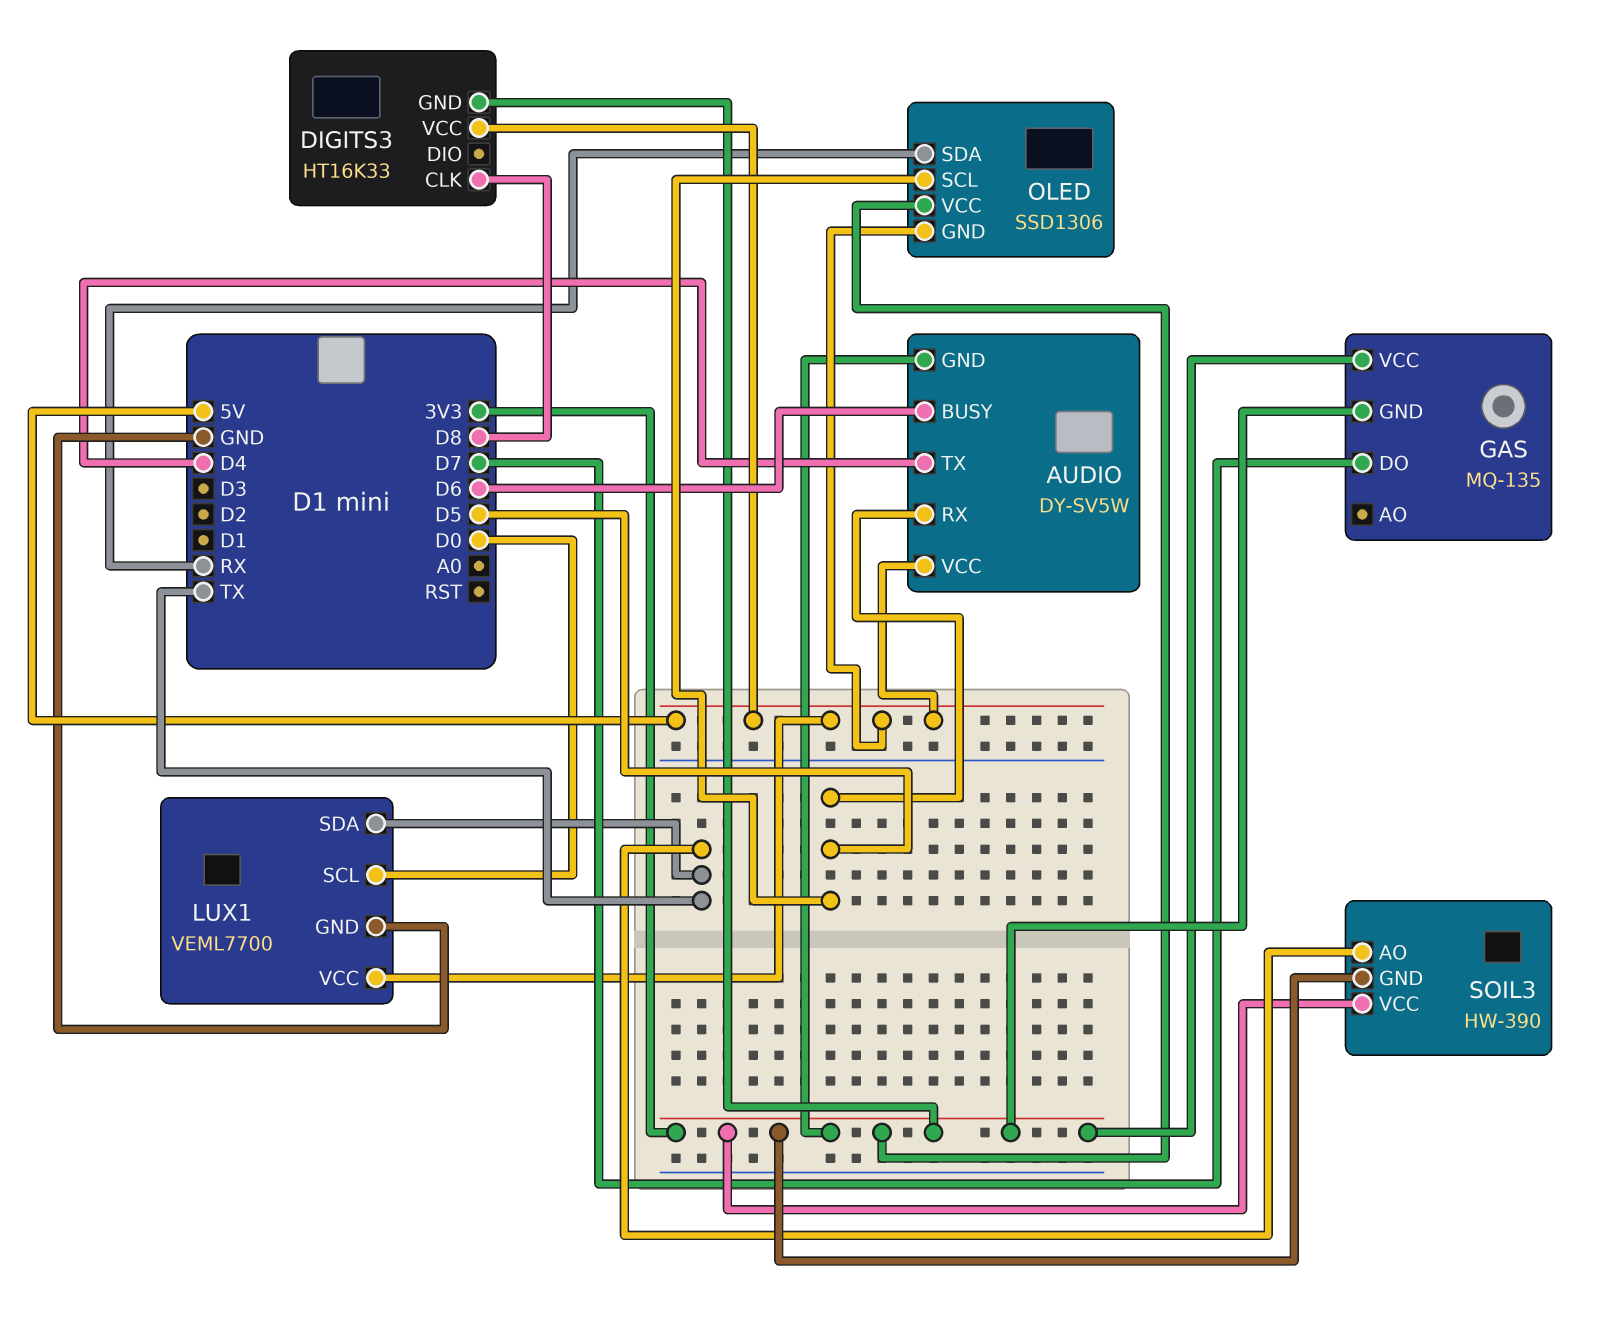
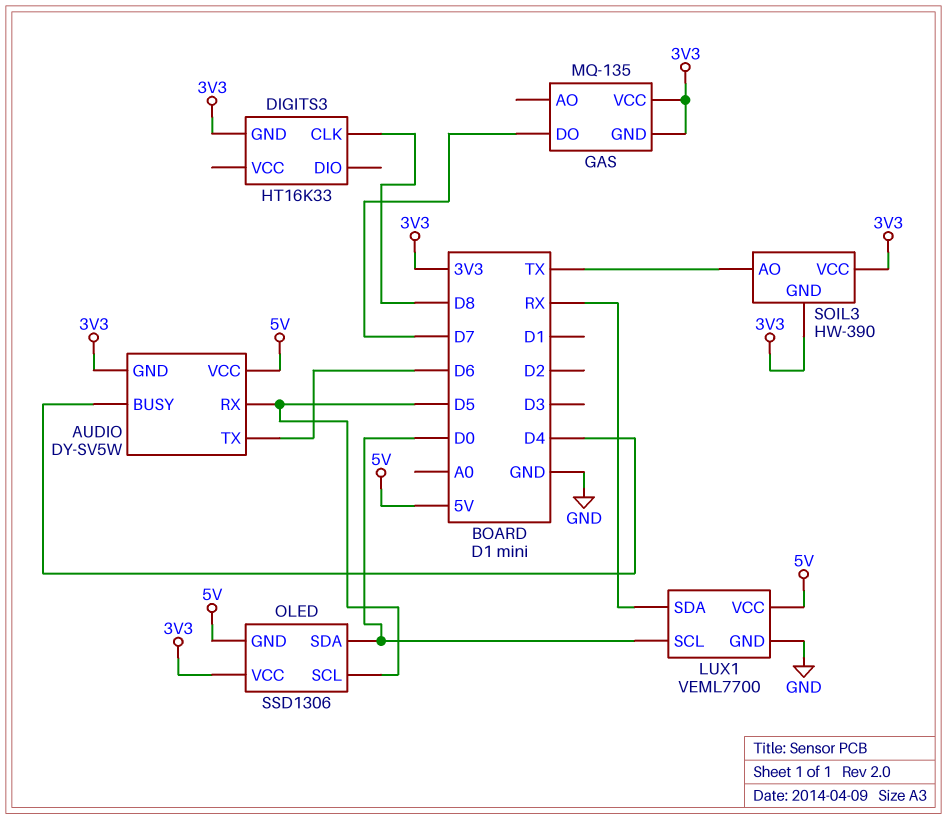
AUDIO pin BUSY: D6 -> D4
AUDIO pin TX: D4 -> D6
DIGITS3 pin VCC: 5V -> none
LUX1 pin SDA: TX -> RX
OLED pin SDA: RX -> D0

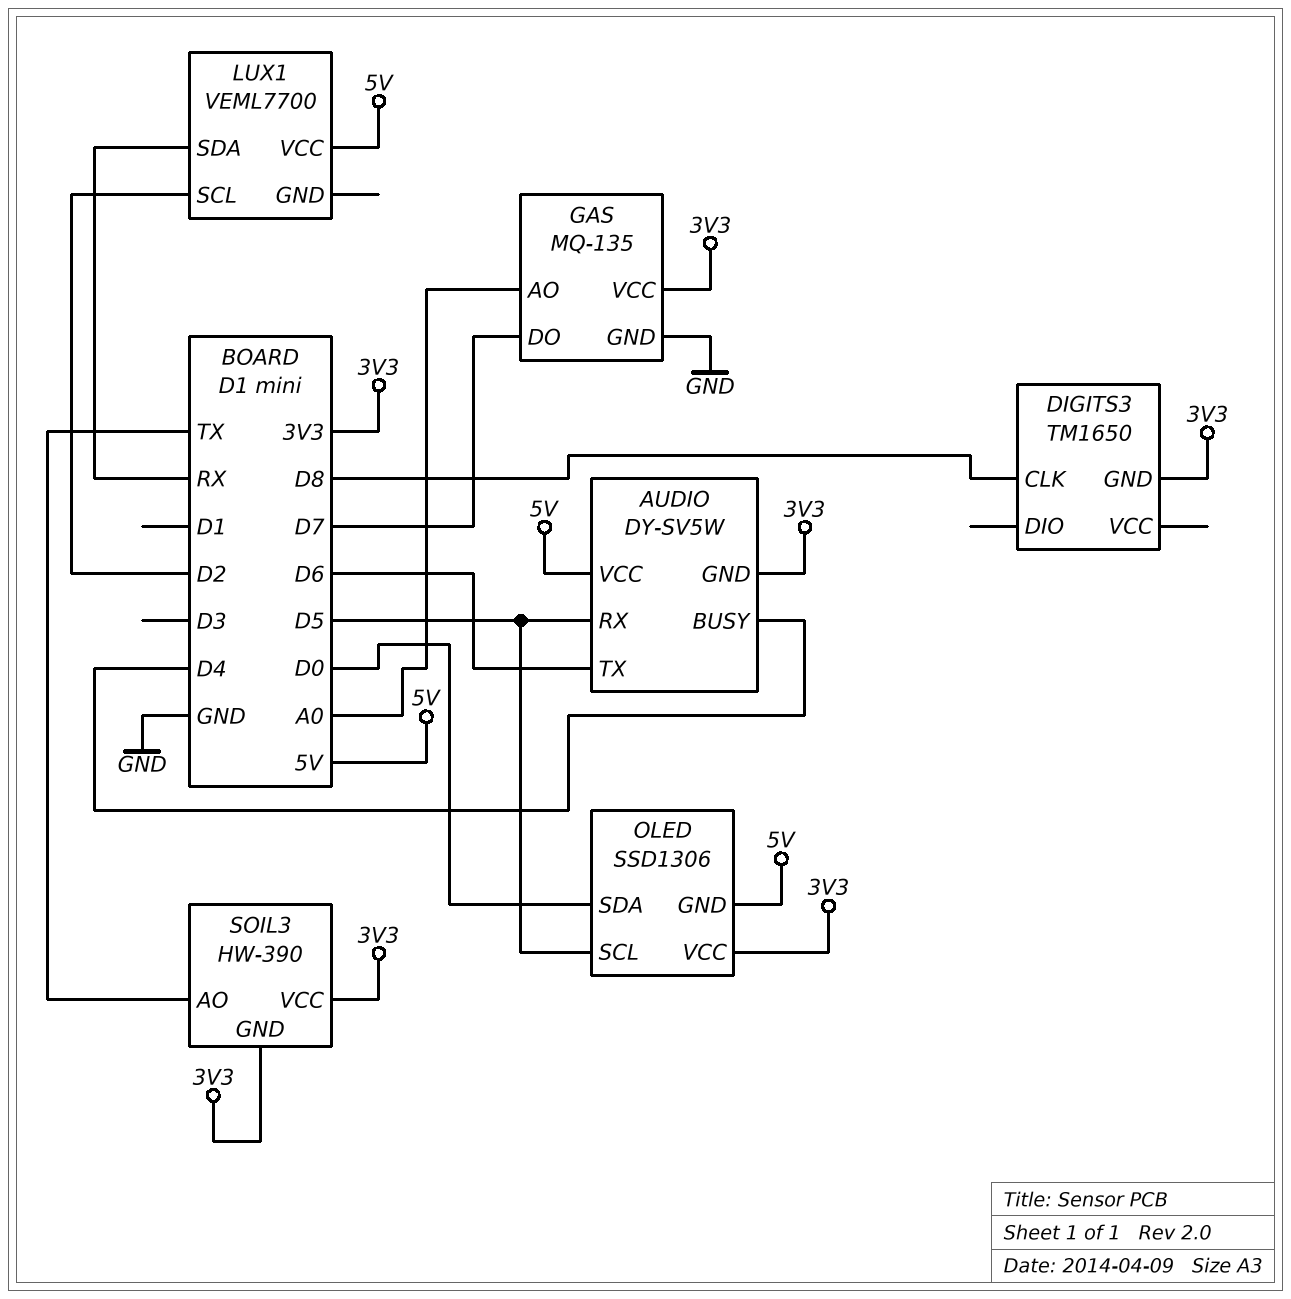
DIGITS3: HT16K33 -> TM1650
GAS pin AO: none -> A0
GAS pin GND: 3V3 -> GND
LUX1 pin GND: GND -> none
LUX1 pin SCL: D0 -> D2

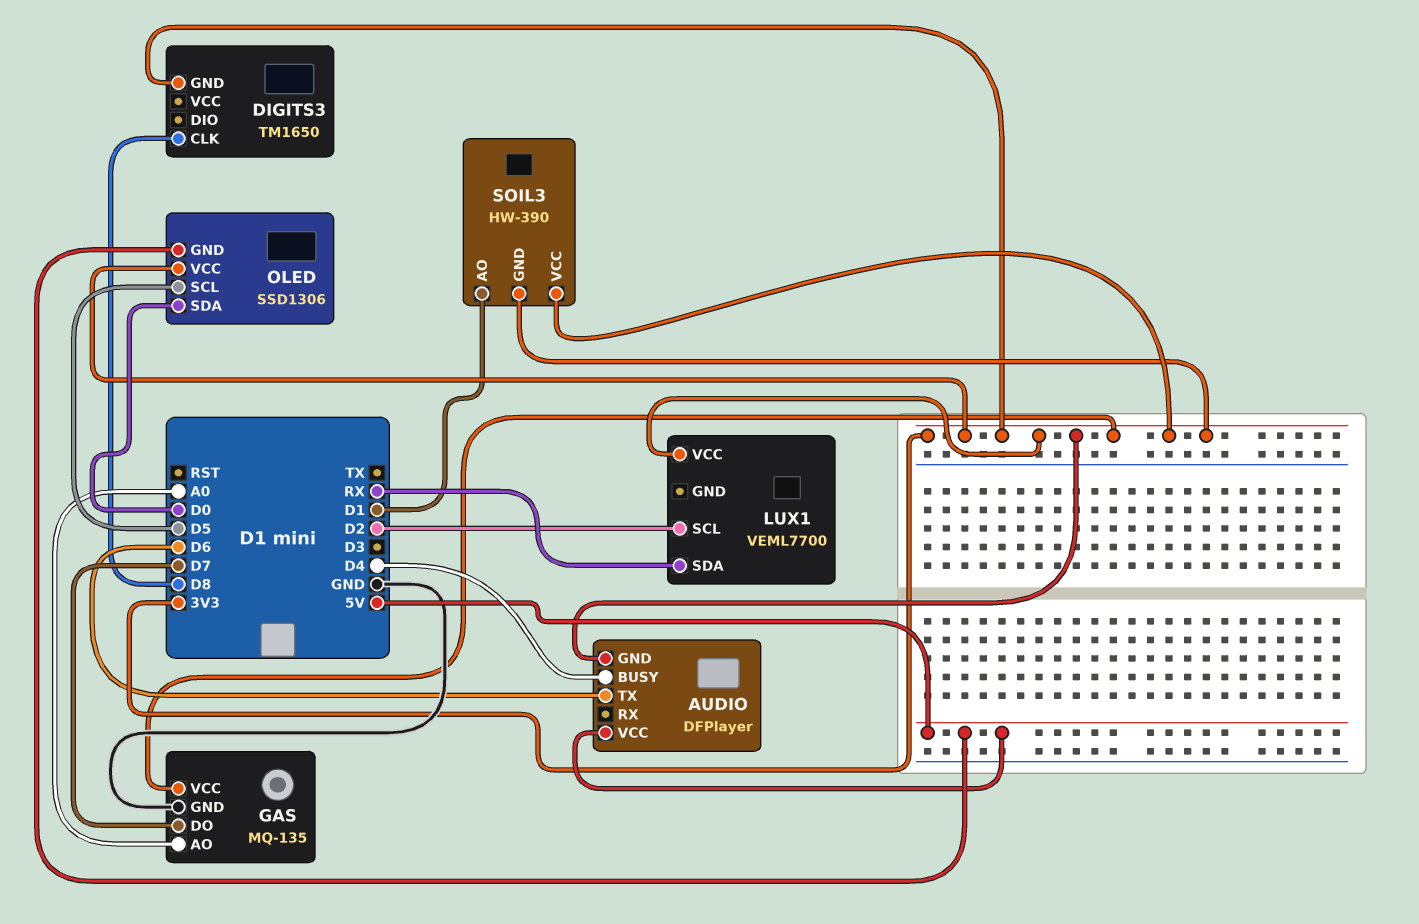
AUDIO: DY-SV5W -> DFPlayer
AUDIO pin RX: D5 -> none
LUX1 pin VCC: 5V -> 3V3
SOIL3 pin AO: TX -> D1

